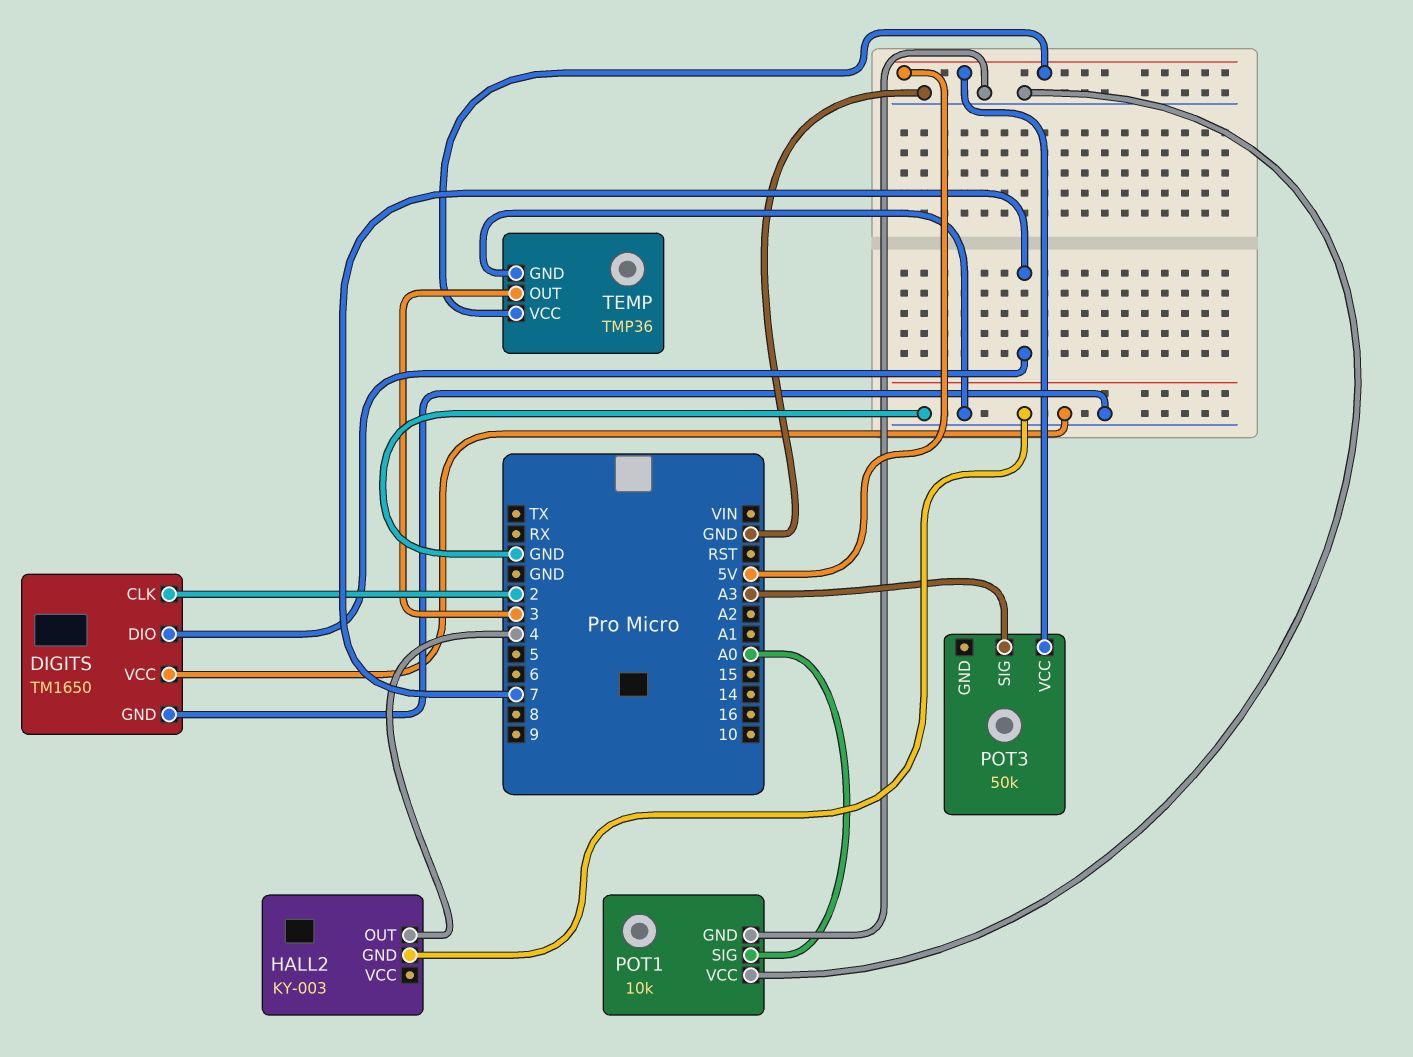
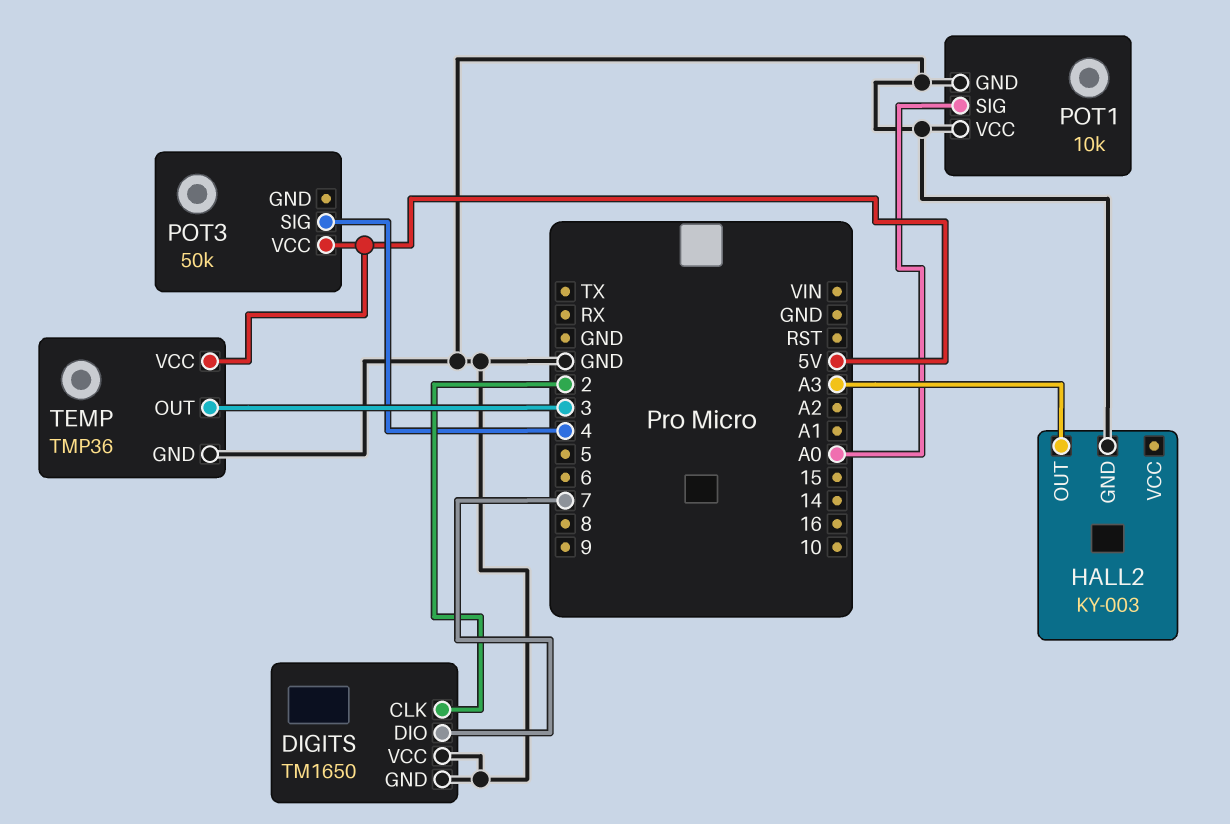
HALL2 pin OUT: 4 -> A3
POT3 pin SIG: A3 -> 4

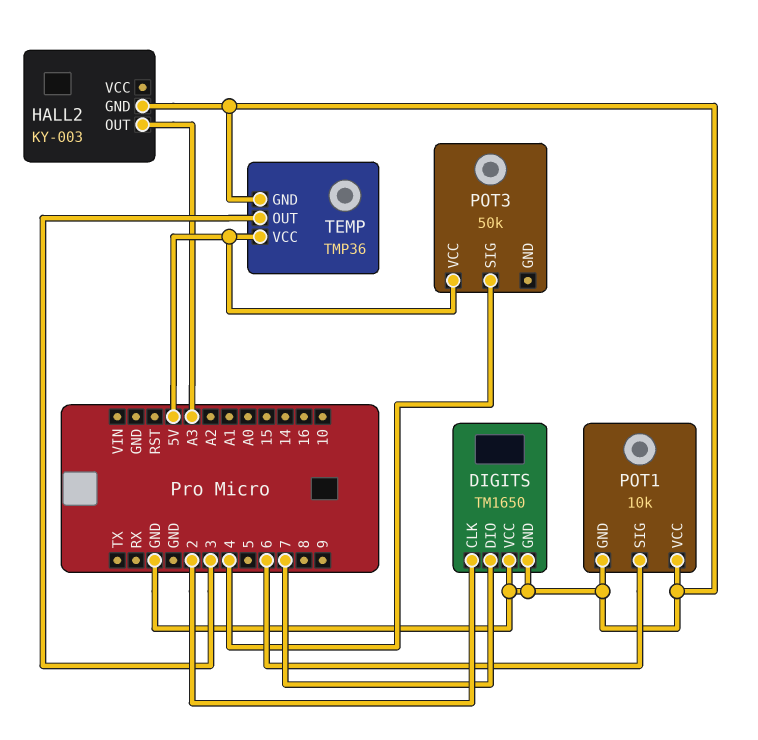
POT1 pin SIG: A0 -> 6

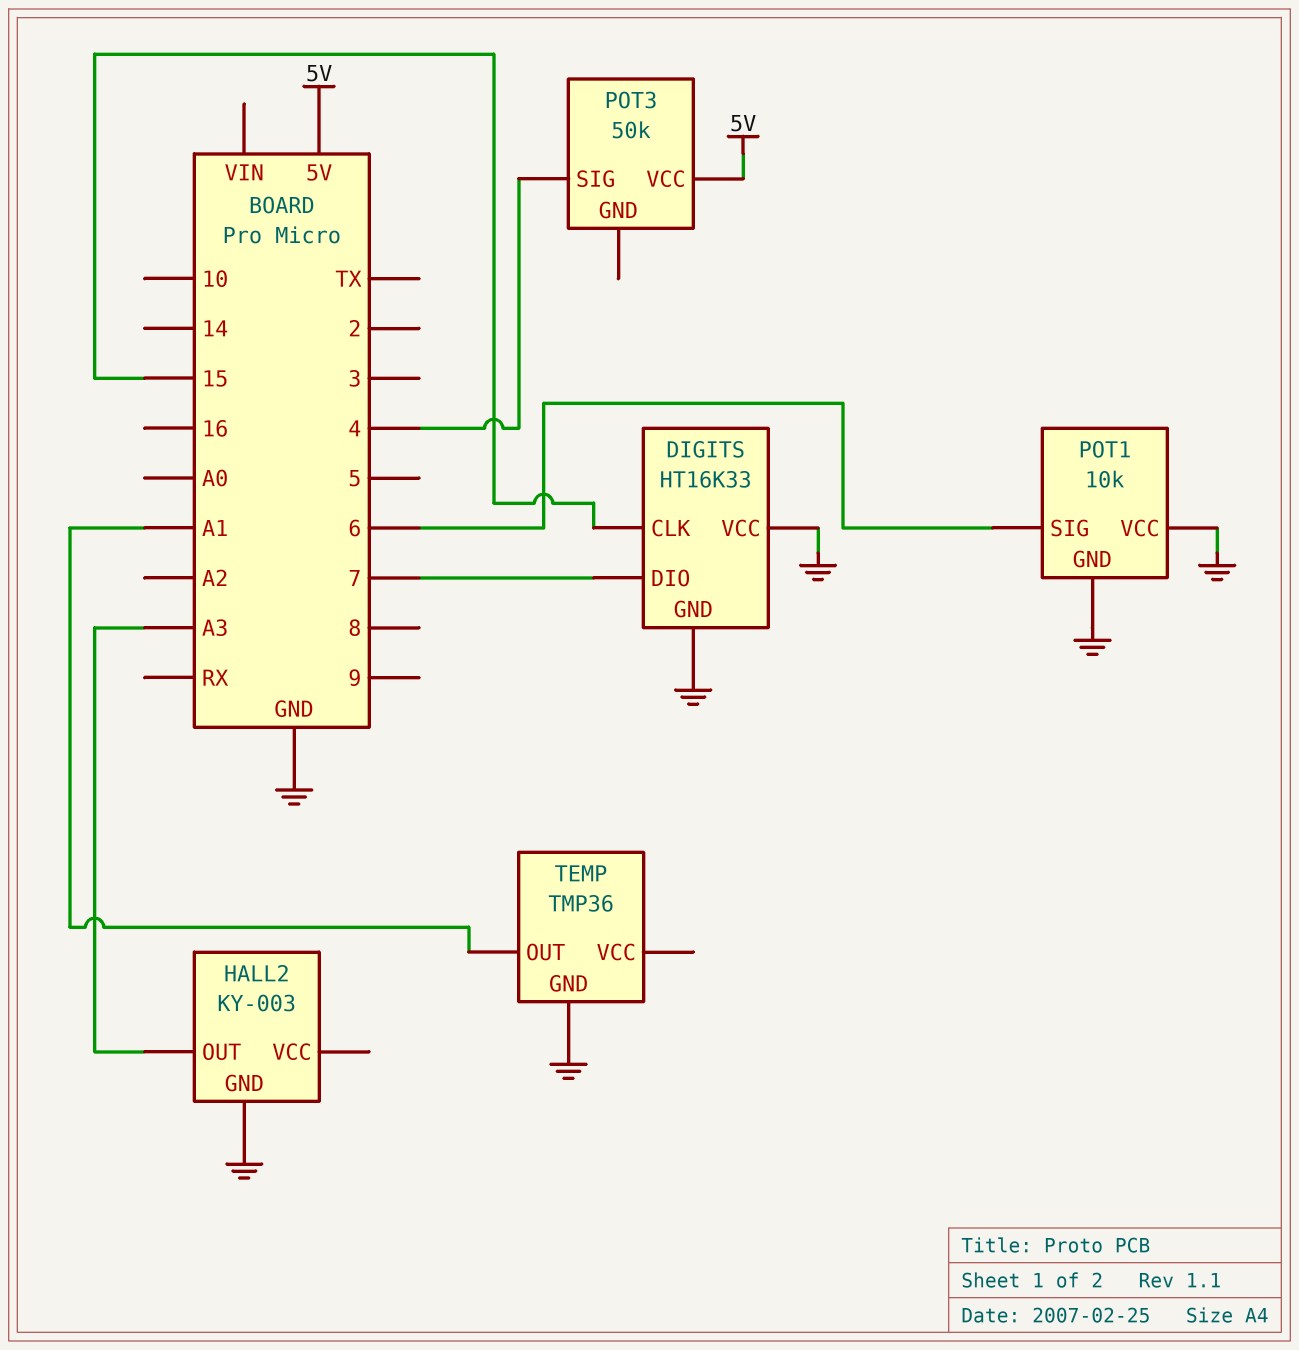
DIGITS: TM1650 -> HT16K33
DIGITS pin CLK: 2 -> 15
TEMP pin OUT: 3 -> A1
TEMP pin VCC: 5V -> none

